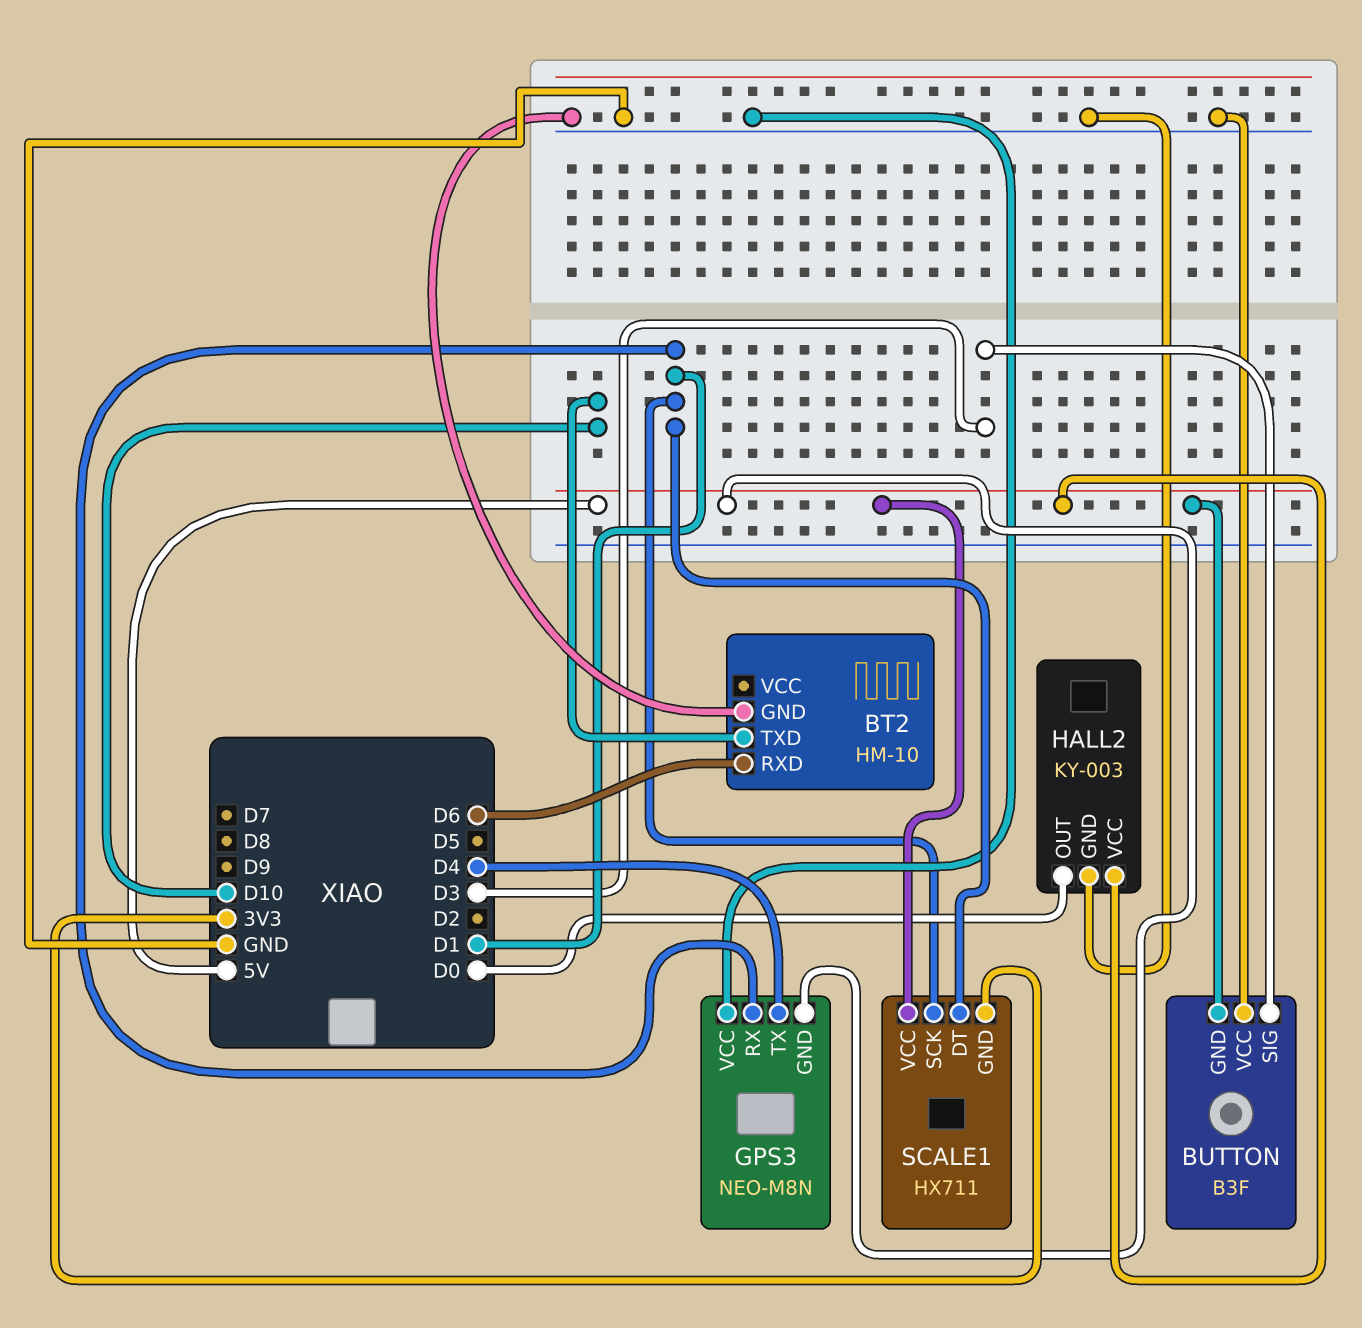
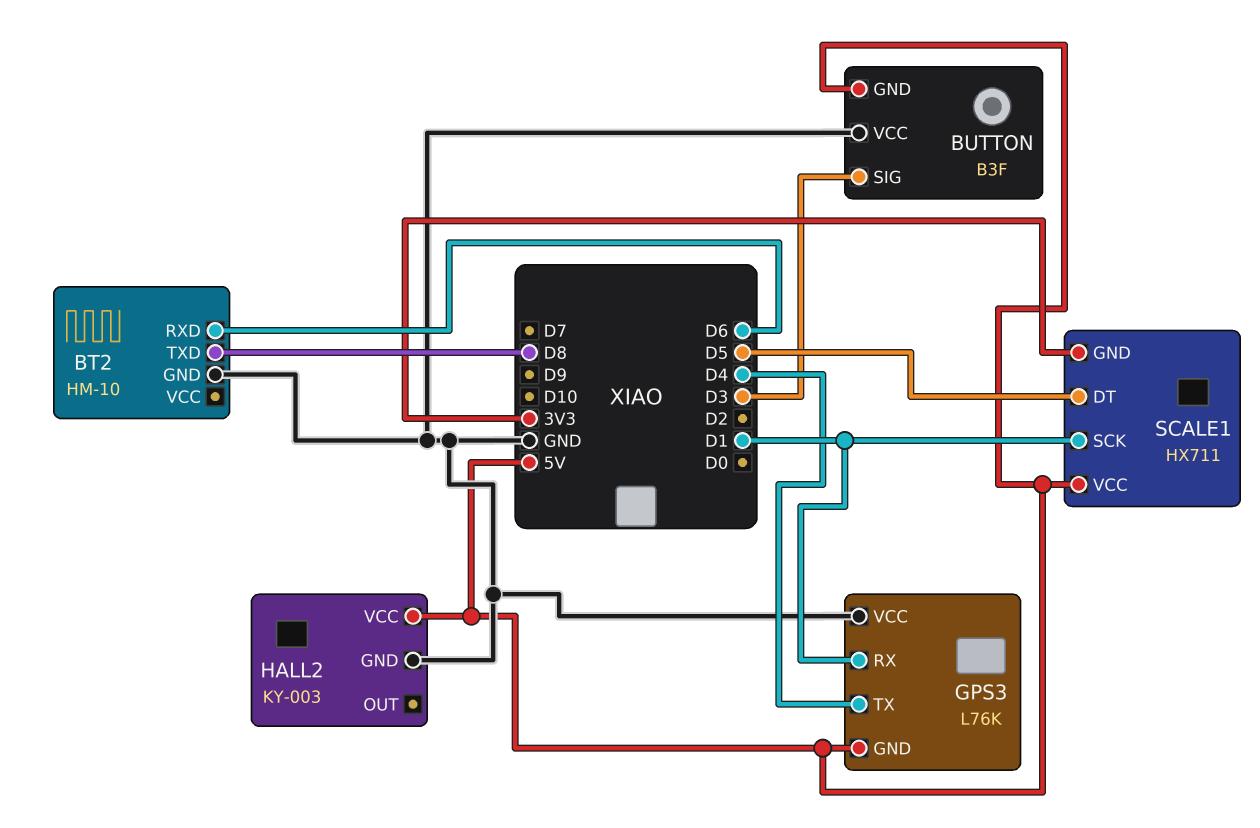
BT2 pin TXD: D10 -> D8
GPS3: NEO-M8N -> L76K
HALL2 pin OUT: D0 -> none
SCALE1 pin DT: D1 -> D5

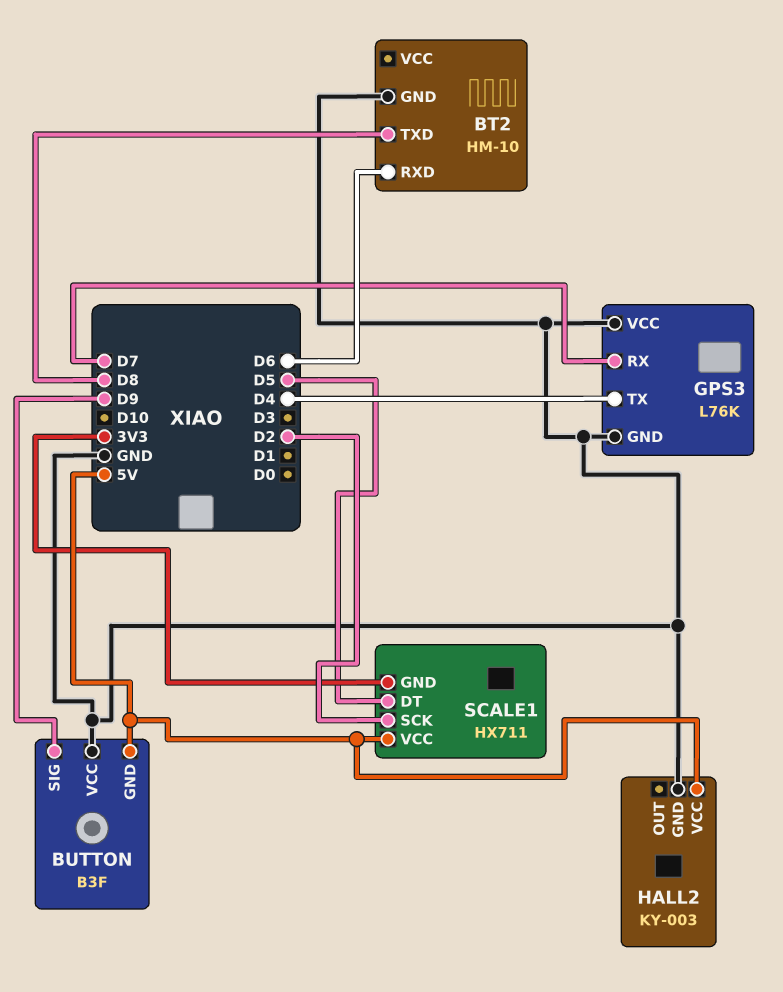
BUTTON pin SIG: D3 -> D9
GPS3 pin GND: 5V -> GND
GPS3 pin RX: D1 -> D7
SCALE1 pin SCK: D1 -> D2

